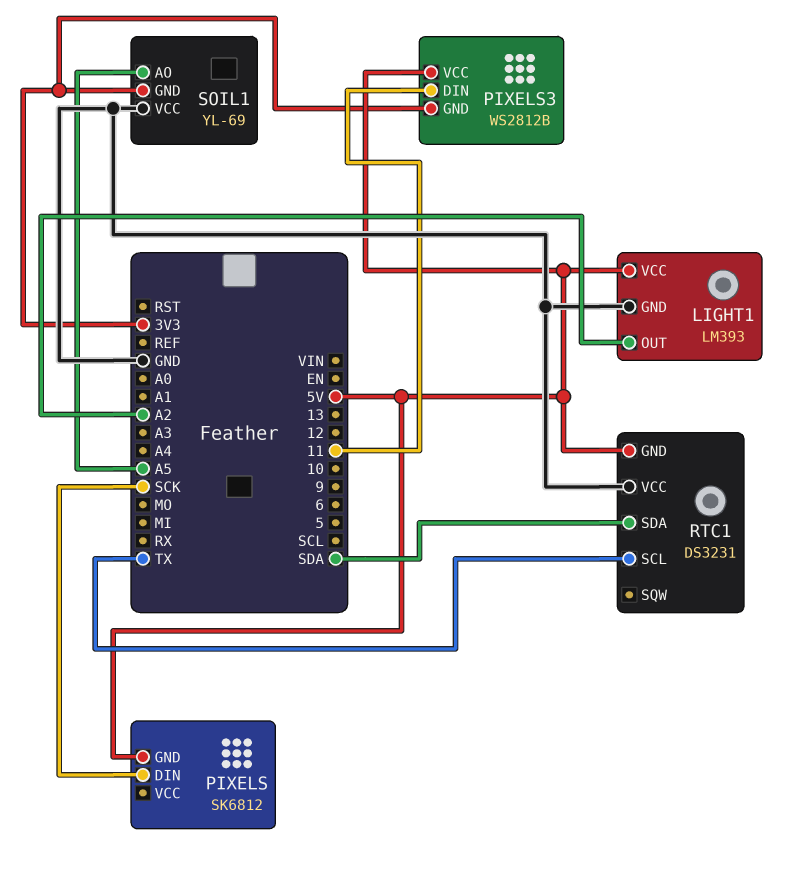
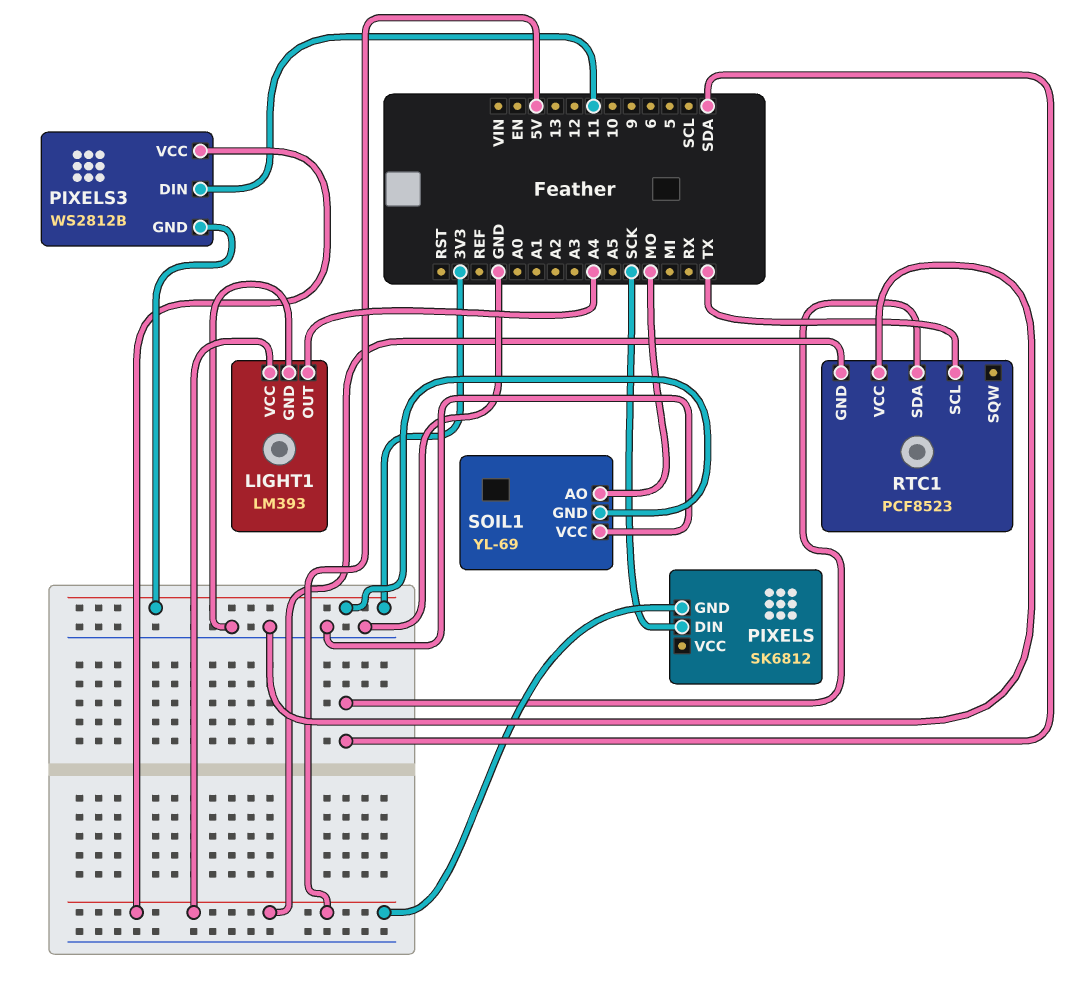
LIGHT1 pin OUT: A2 -> A4
RTC1: DS3231 -> PCF8523
SOIL1 pin AO: A5 -> MO

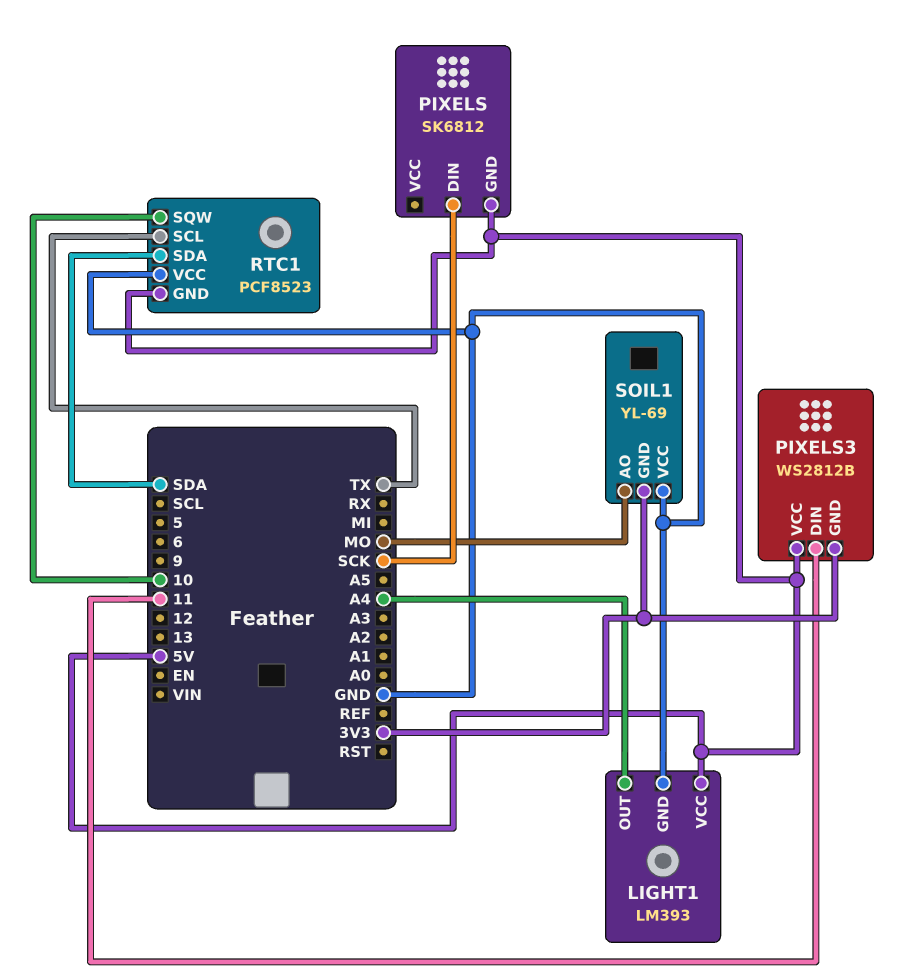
RTC1 pin SQW: none -> 10

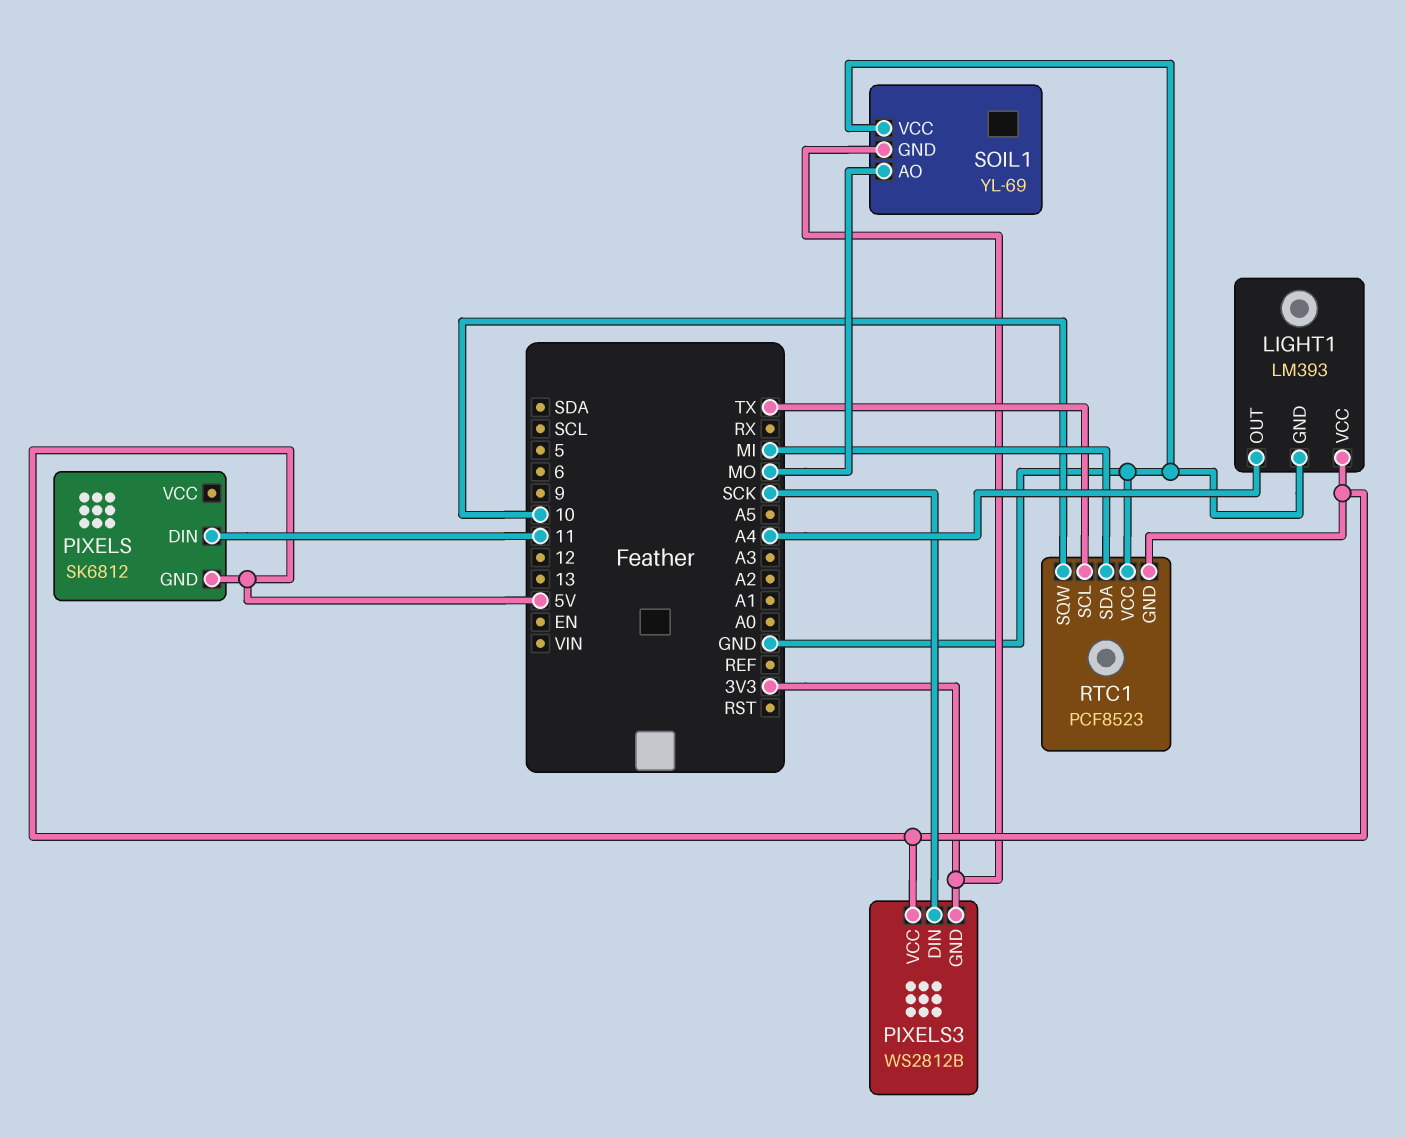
PIXELS pin DIN: SCK -> 11
PIXELS3 pin DIN: 11 -> SCK
RTC1 pin SDA: SDA -> MI

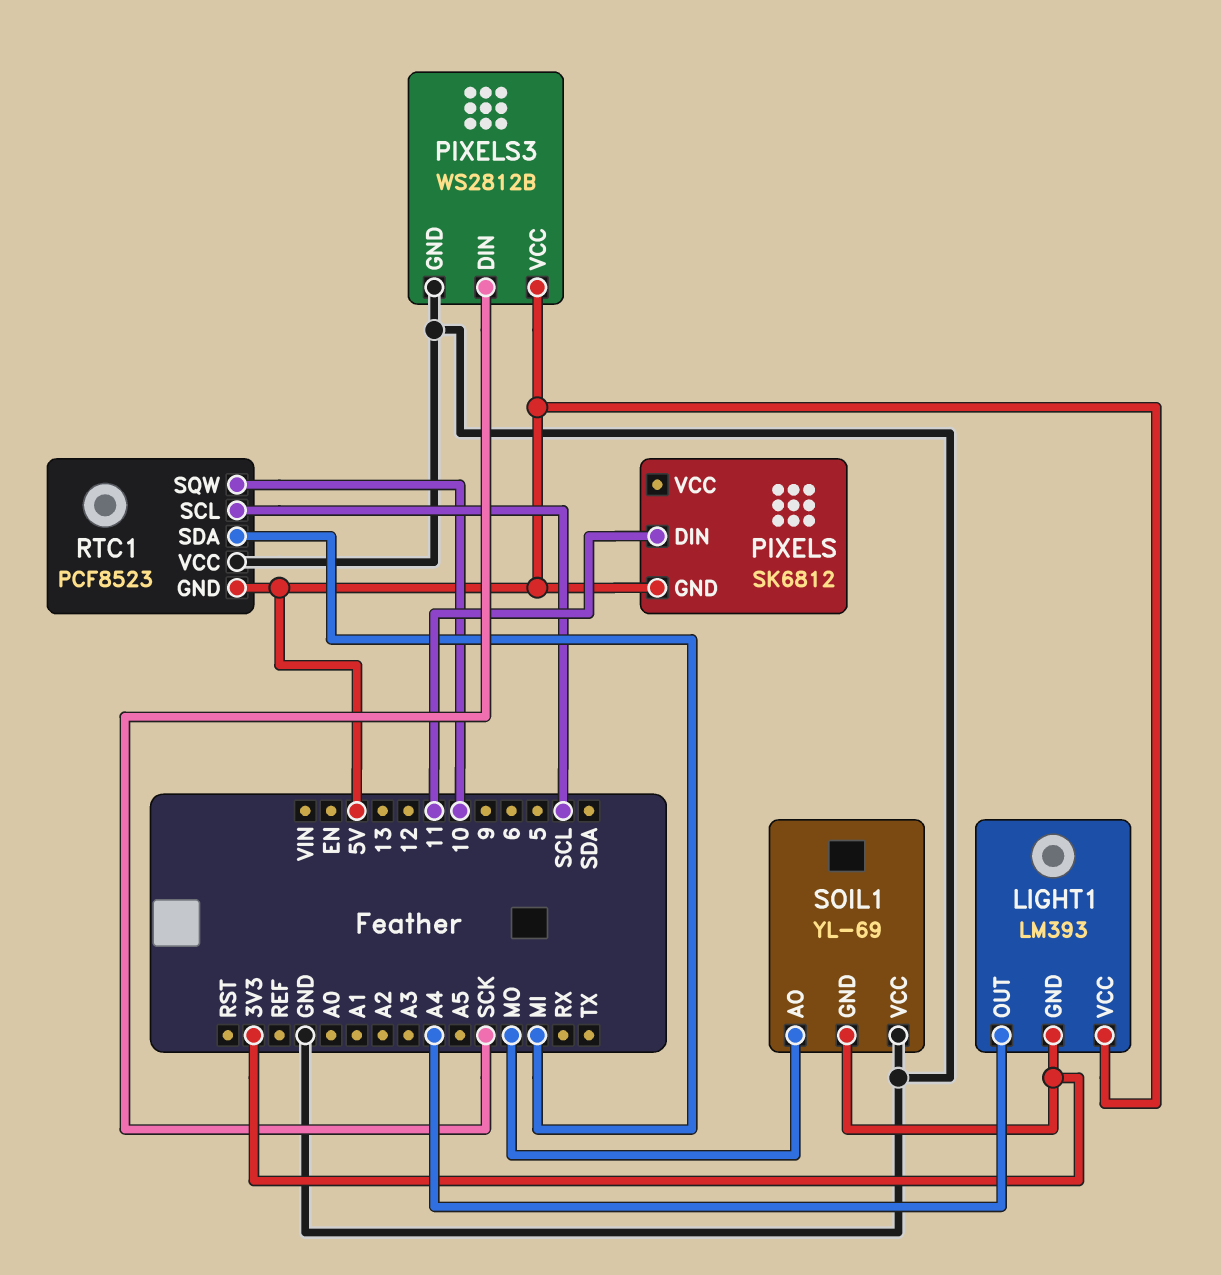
LIGHT1 pin GND: GND -> 3V3
PIXELS3 pin GND: 3V3 -> GND
RTC1 pin SCL: TX -> SCL

